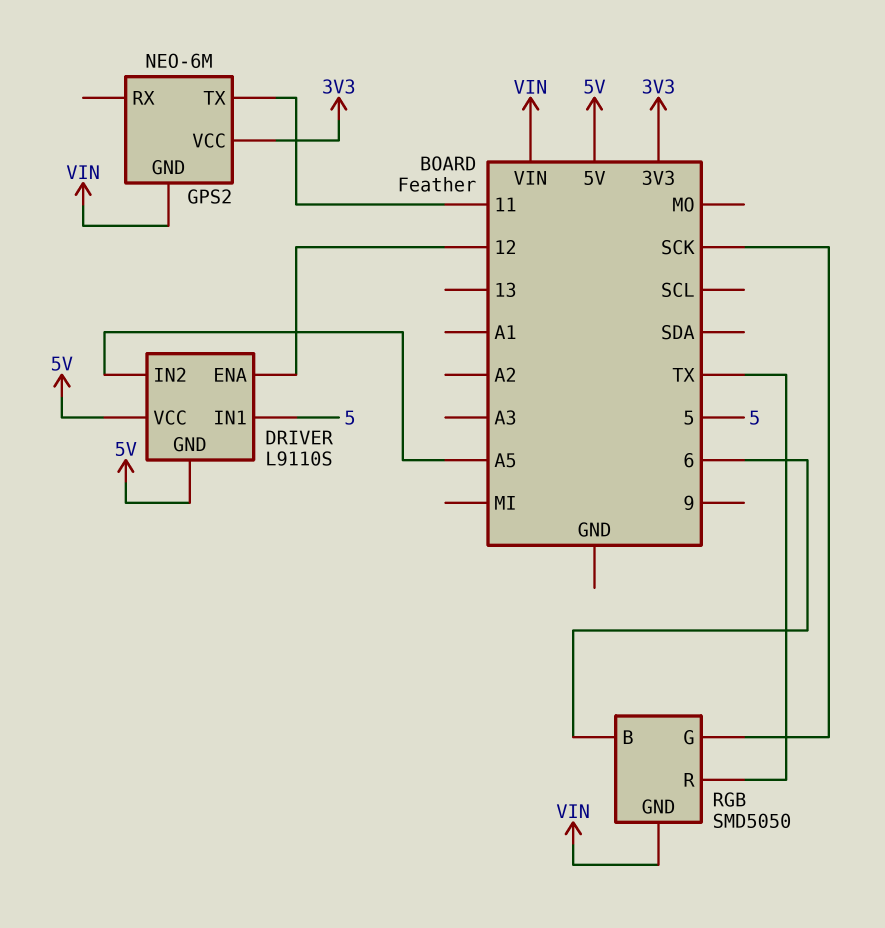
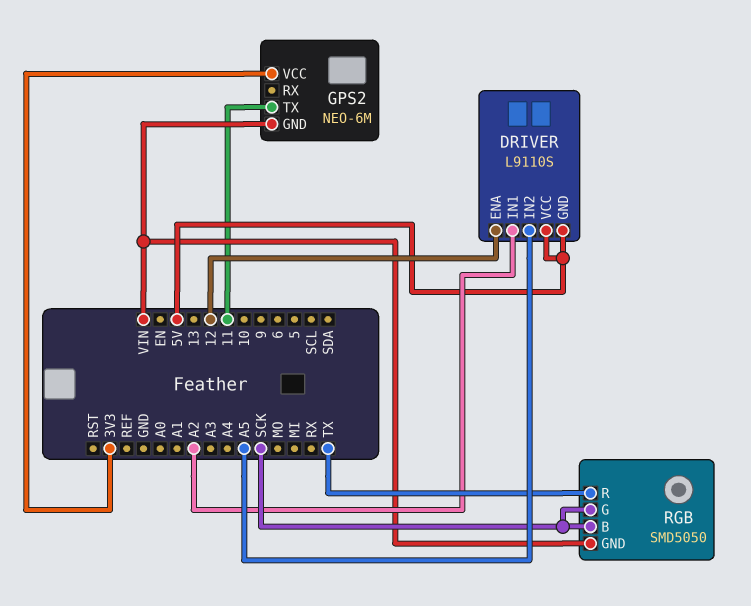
DRIVER pin IN1: 5 -> A2
RGB pin B: 6 -> SCK

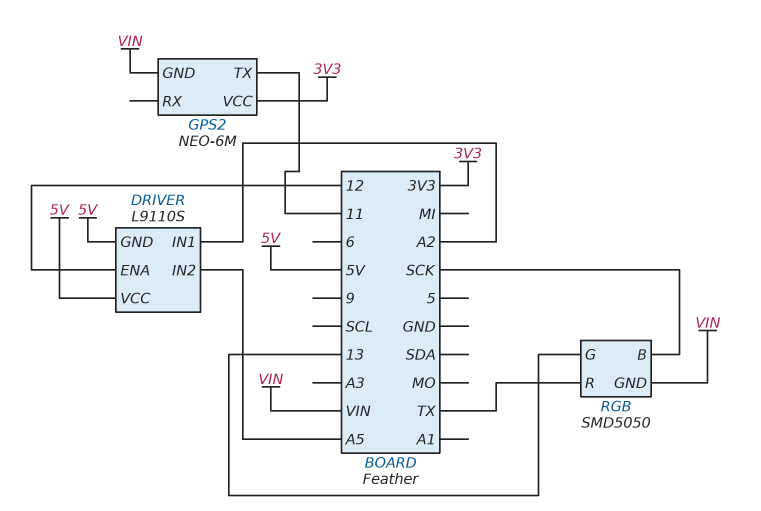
RGB pin G: SCK -> 13

